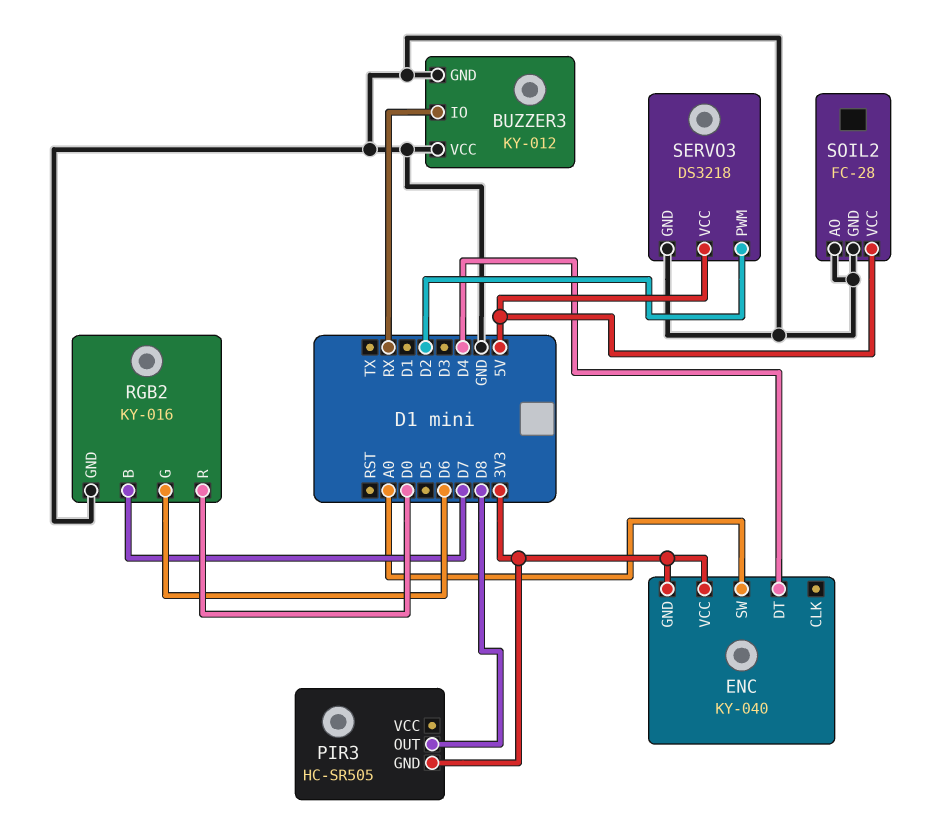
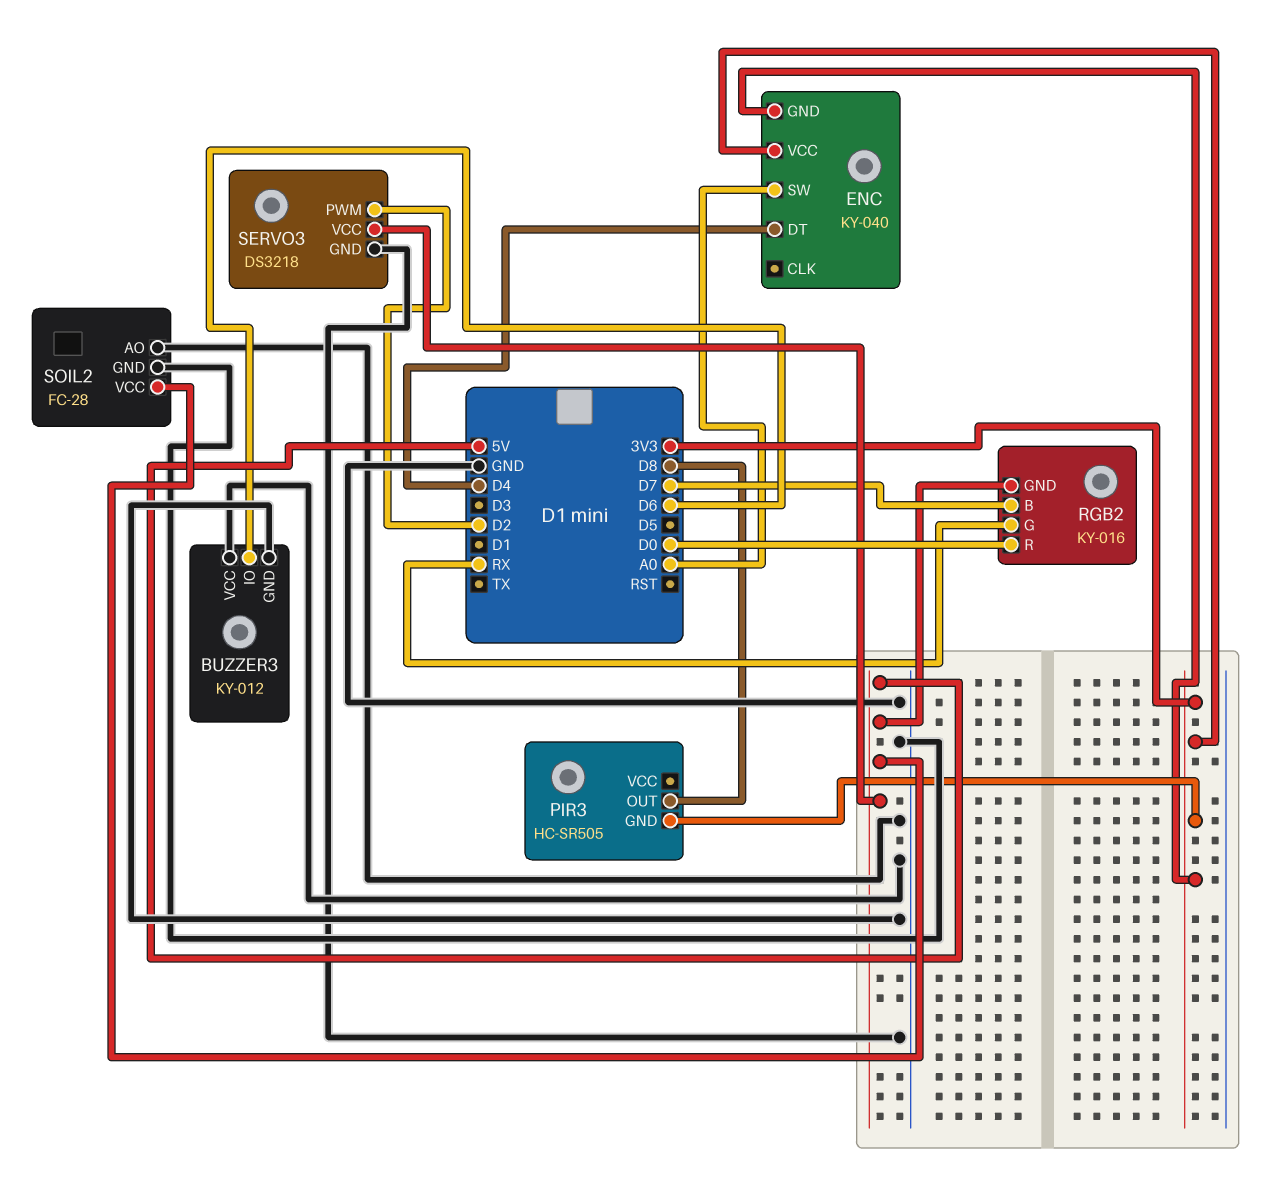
BUZZER3 pin IO: RX -> D6
RGB2 pin G: D6 -> RX
RGB2 pin GND: GND -> 5V

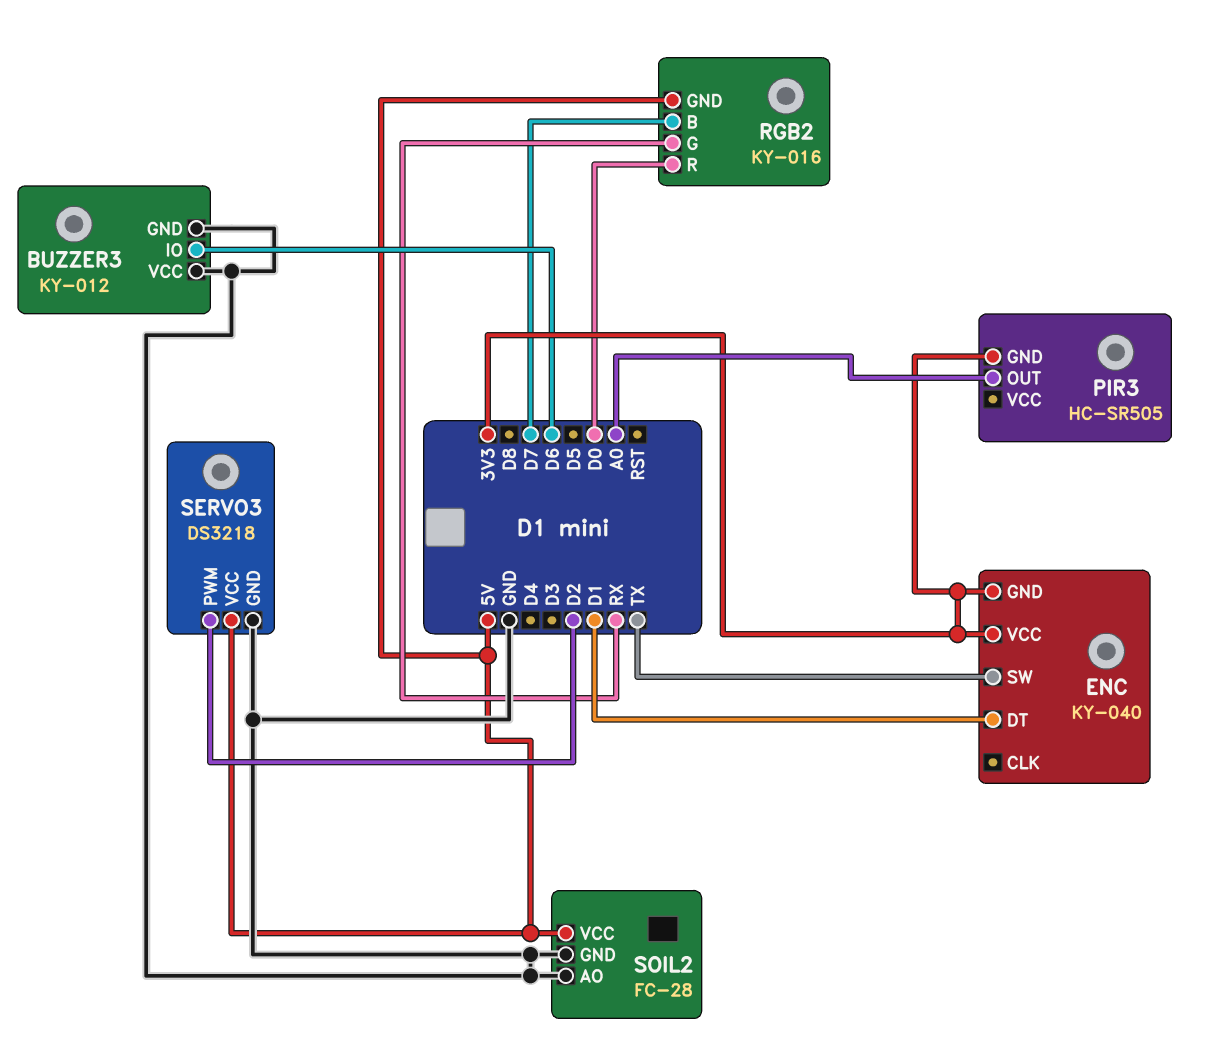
ENC pin DT: D4 -> D1
ENC pin SW: A0 -> TX
PIR3 pin OUT: D8 -> A0

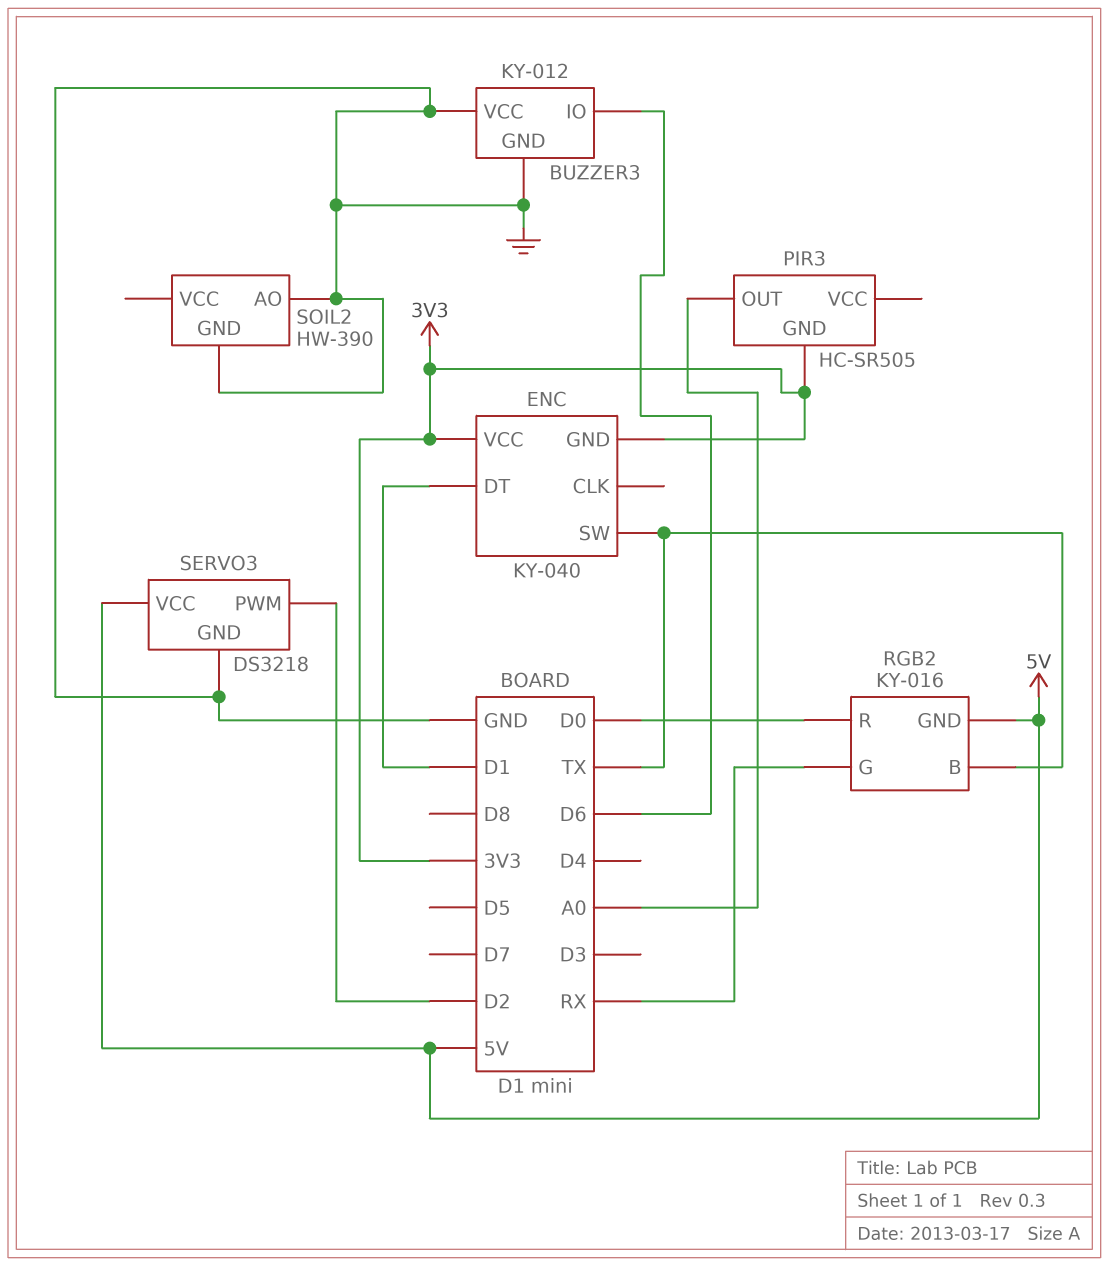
RGB2 pin B: D7 -> TX
SOIL2: FC-28 -> HW-390
SOIL2 pin VCC: 5V -> none

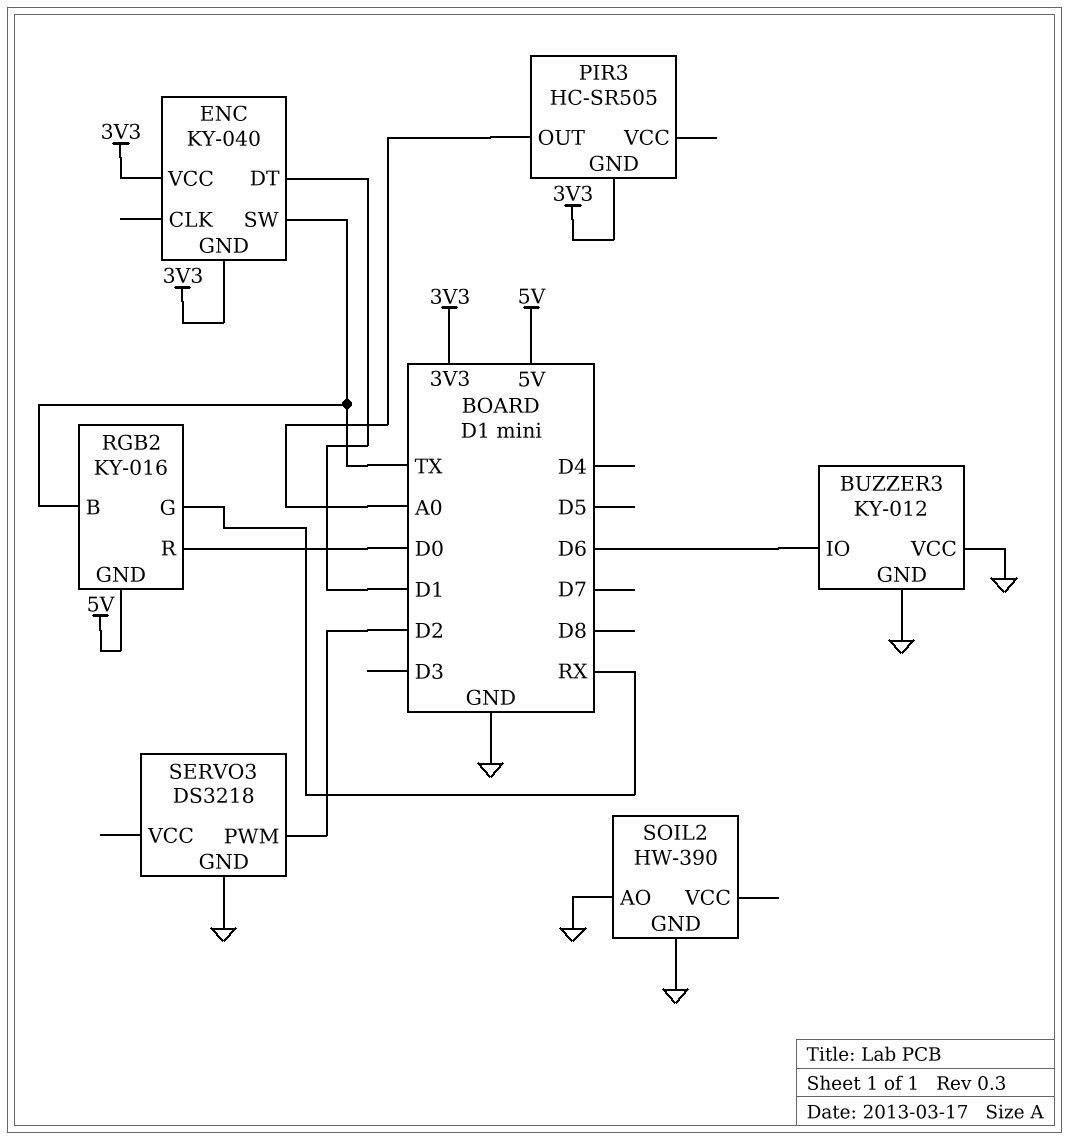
SERVO3 pin VCC: 5V -> none

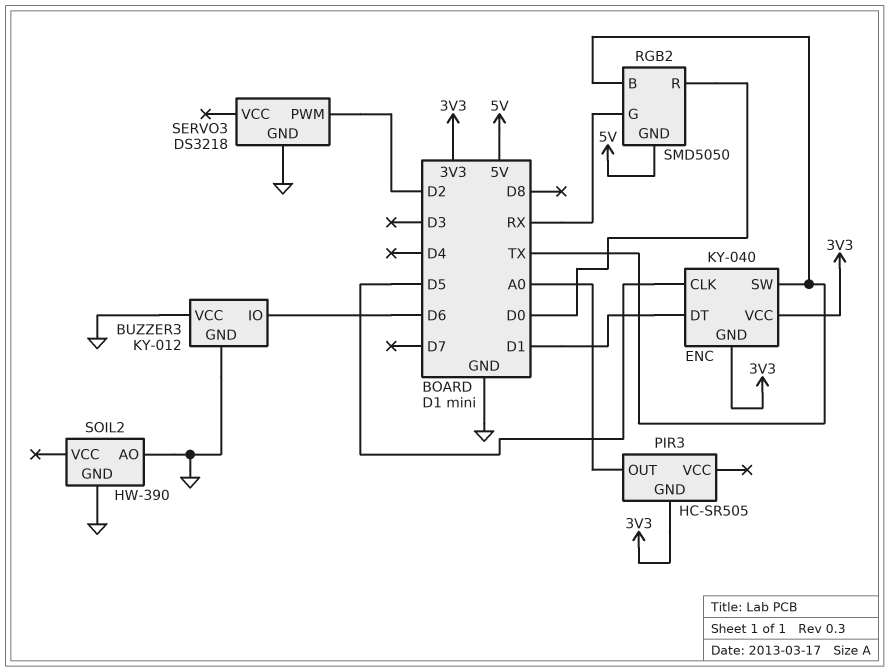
ENC pin CLK: none -> D5
RGB2: KY-016 -> SMD5050

